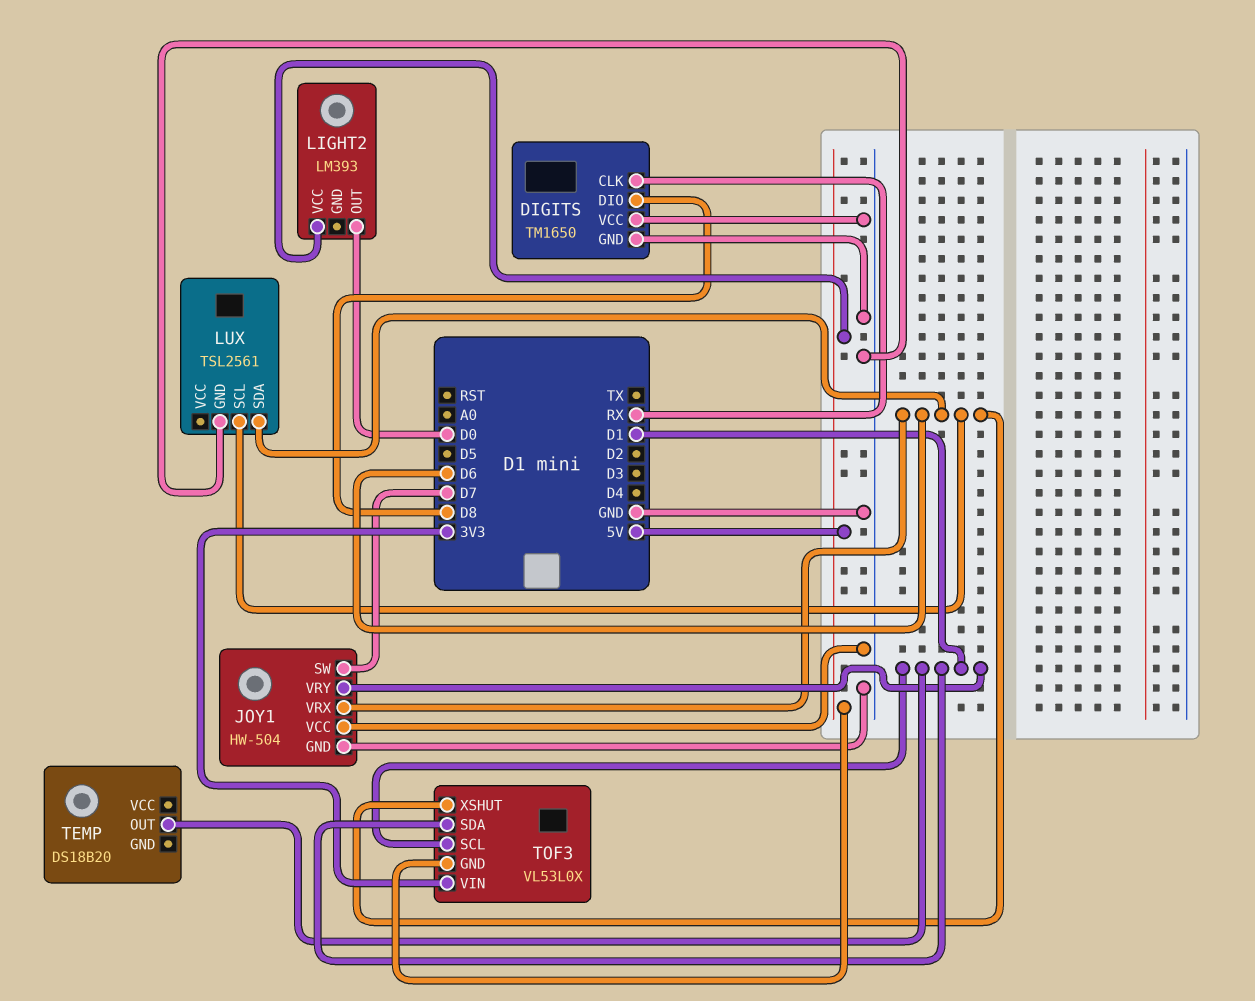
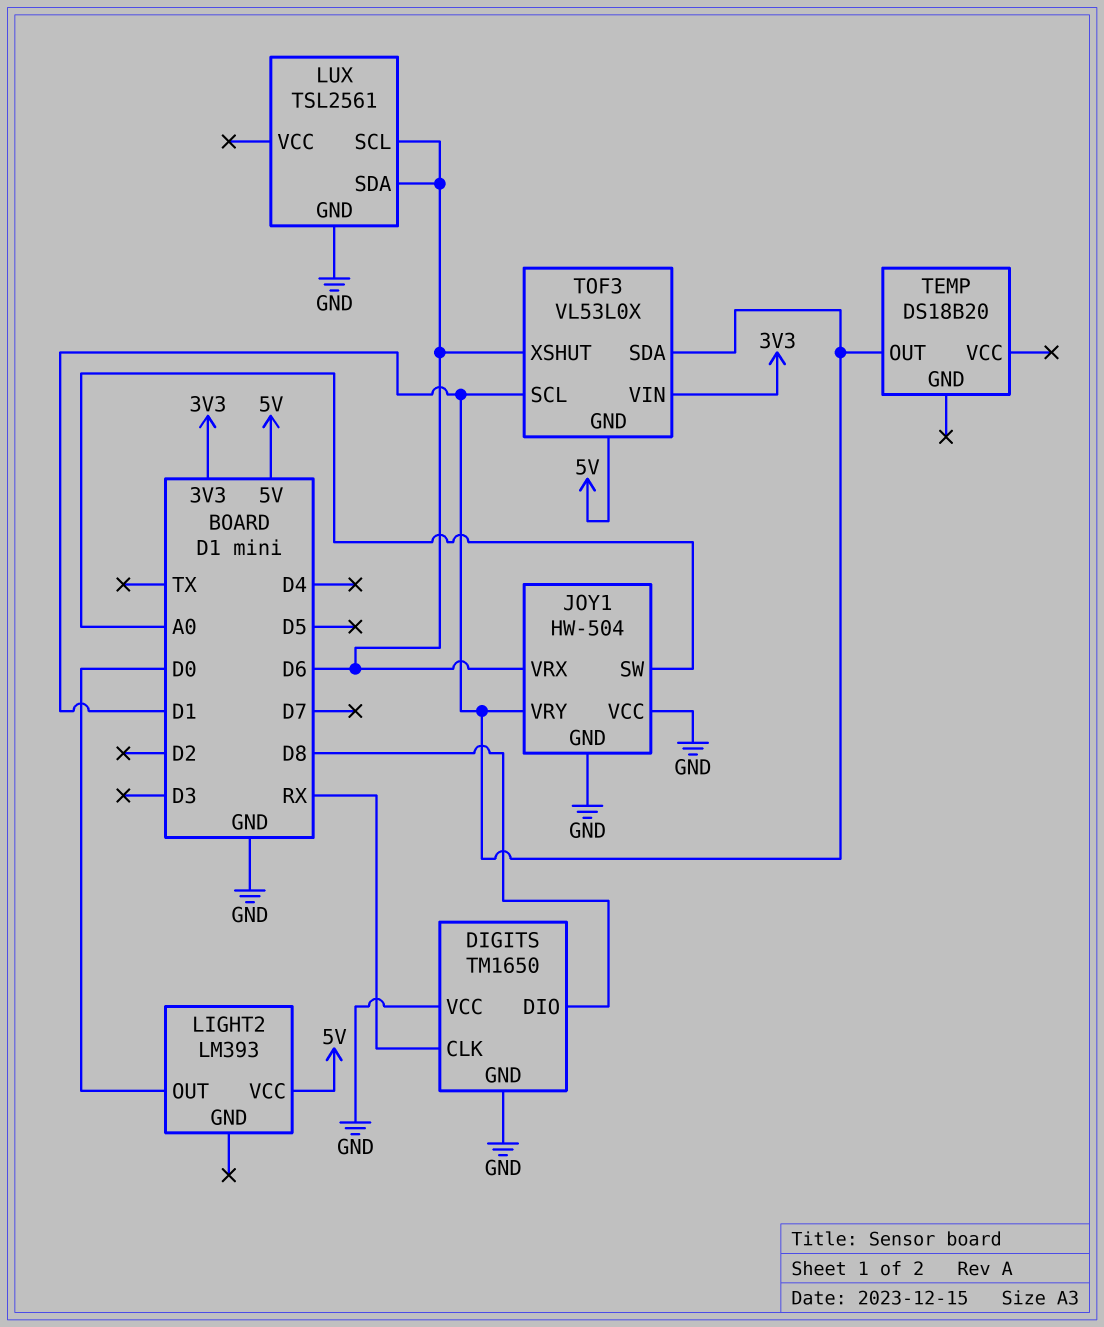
JOY1 pin SW: D7 -> A0

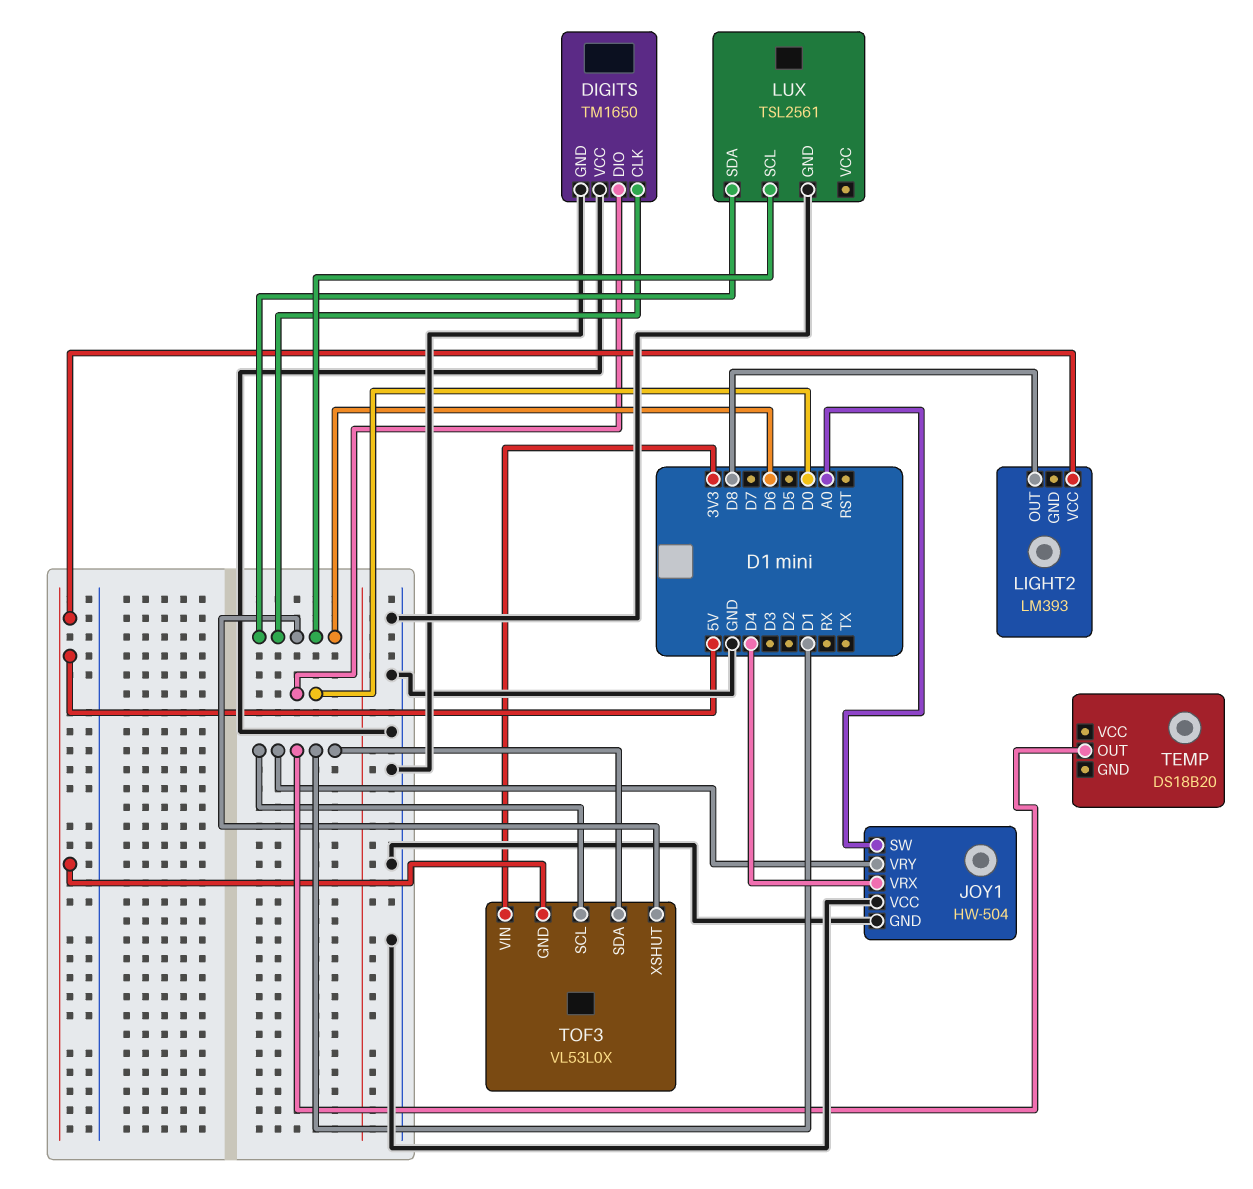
DIGITS pin CLK: RX -> D6
DIGITS pin DIO: D8 -> D0
JOY1 pin VRX: D6 -> D4
LIGHT2 pin OUT: D0 -> D8

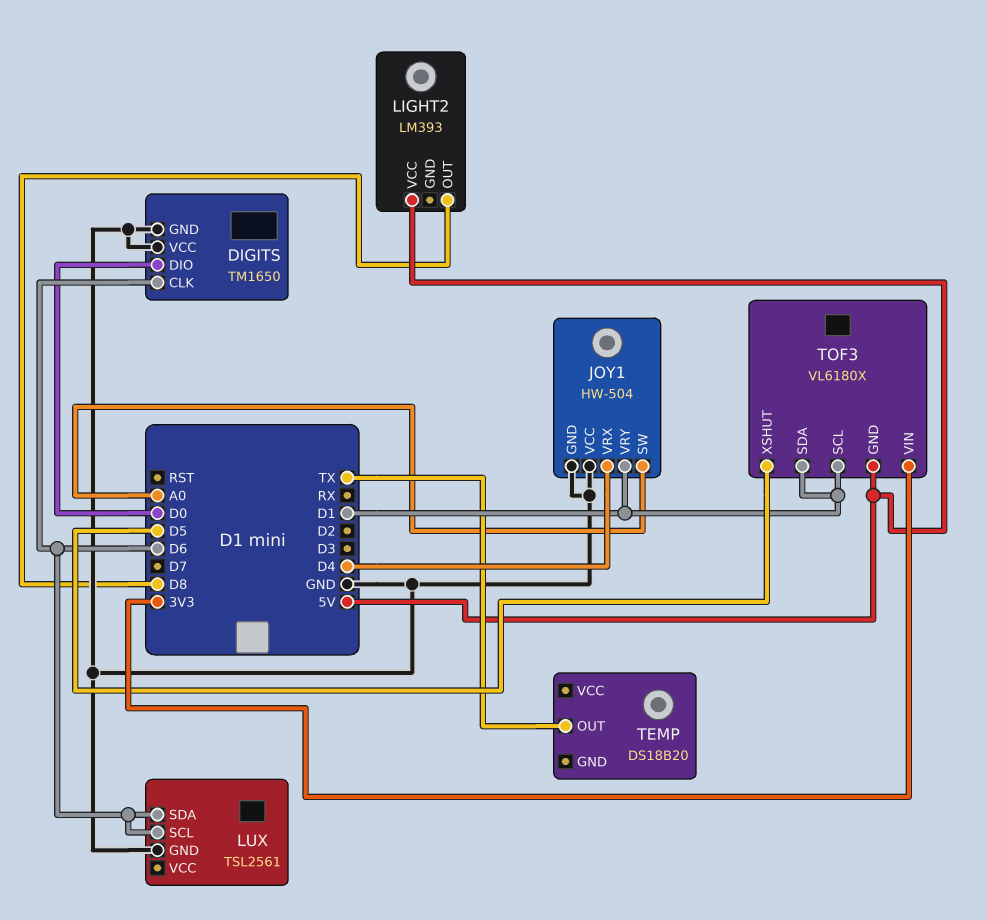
TEMP pin OUT: D1 -> TX
TOF3: VL53L0X -> VL6180X
TOF3 pin XSHUT: D6 -> D5

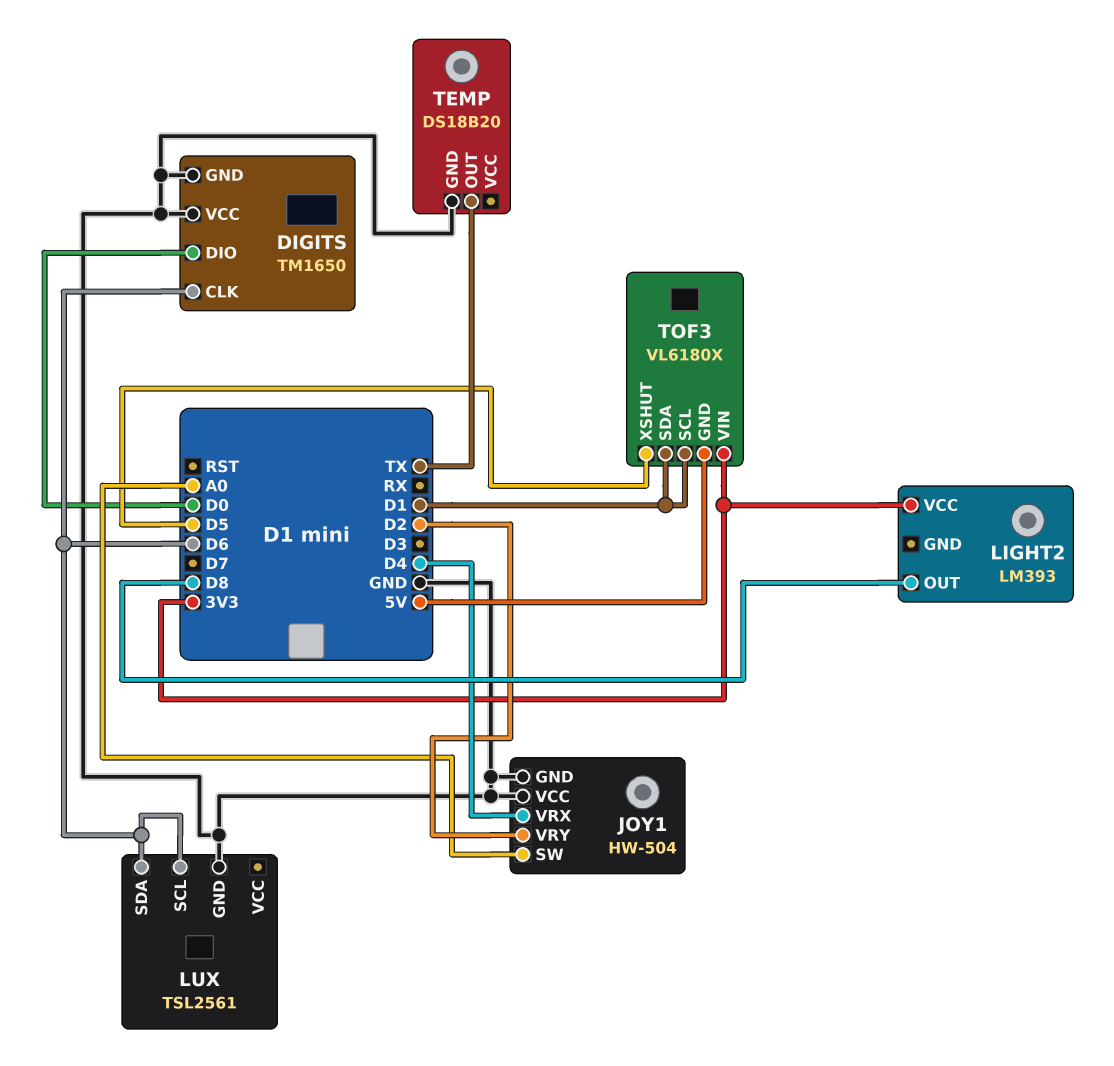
JOY1 pin VRY: D1 -> D2
LIGHT2 pin VCC: 5V -> 3V3
TEMP pin GND: none -> GND

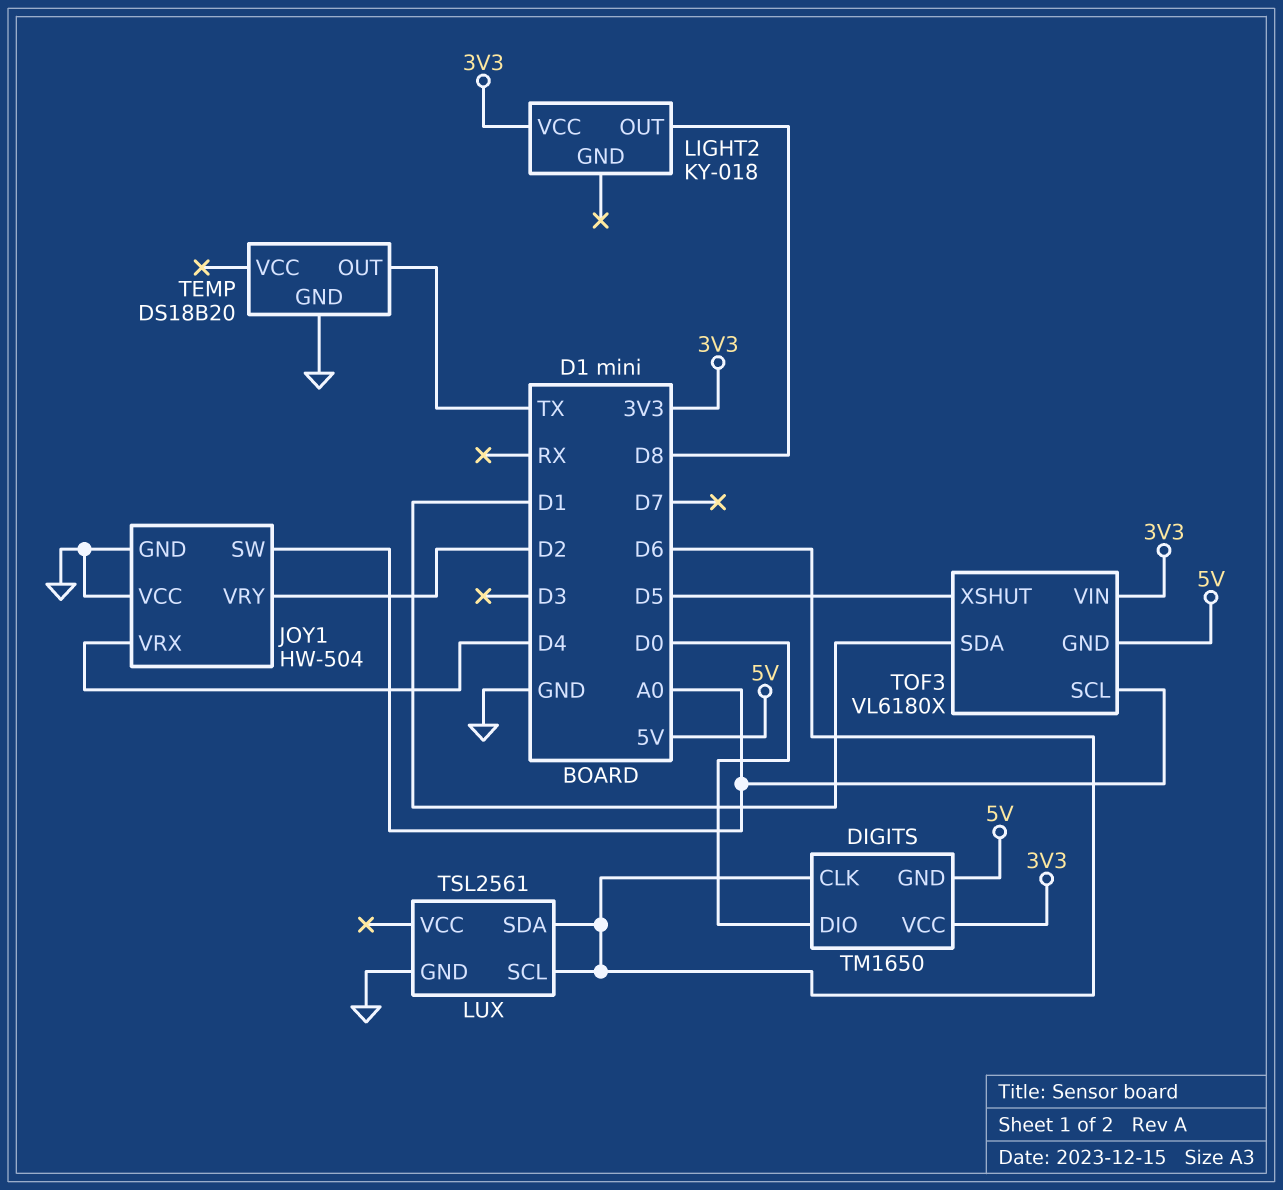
DIGITS pin GND: GND -> 5V
DIGITS pin VCC: GND -> 3V3
LIGHT2: LM393 -> KY-018
TOF3 pin SCL: D1 -> A0

